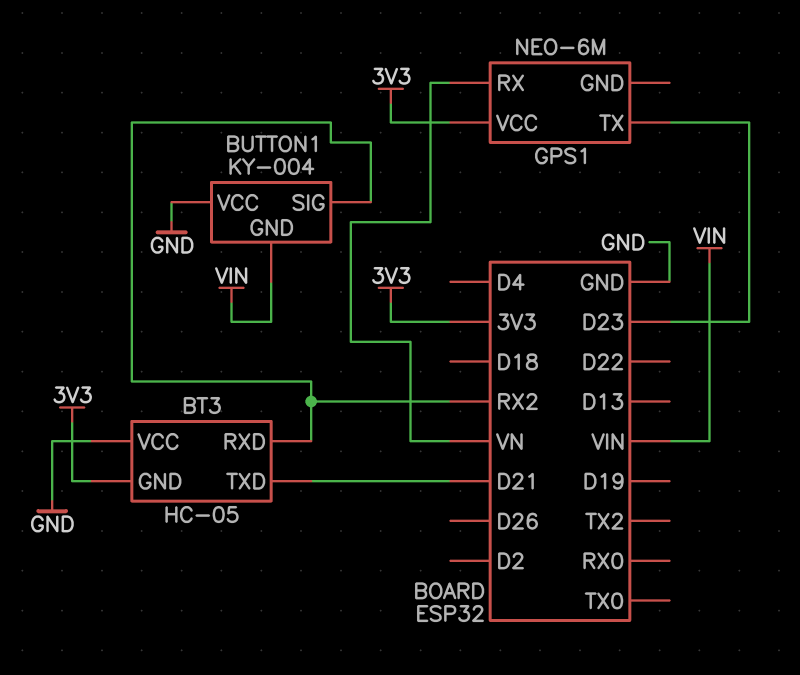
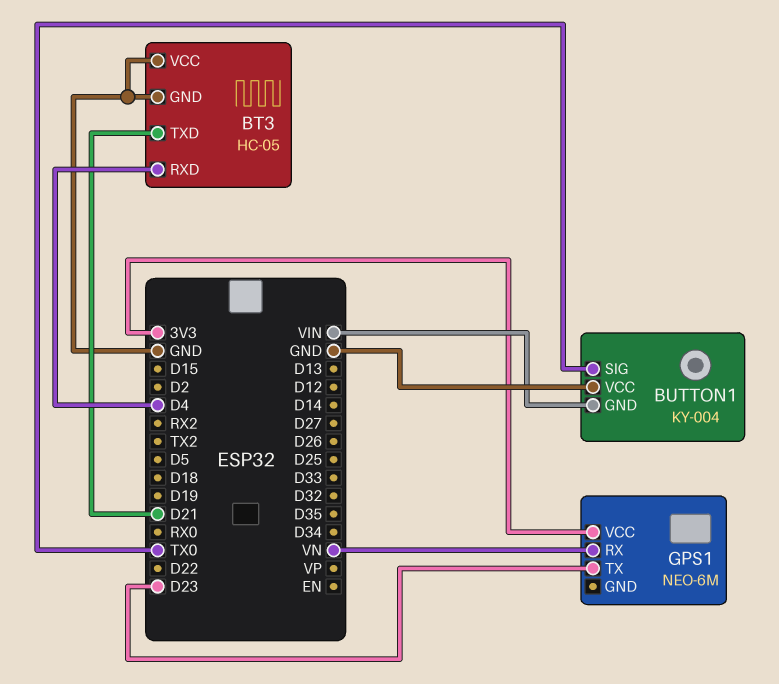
BT3 pin GND: 3V3 -> GND
BT3 pin RXD: RX2 -> D4
BUTTON1 pin SIG: RX2 -> TX0

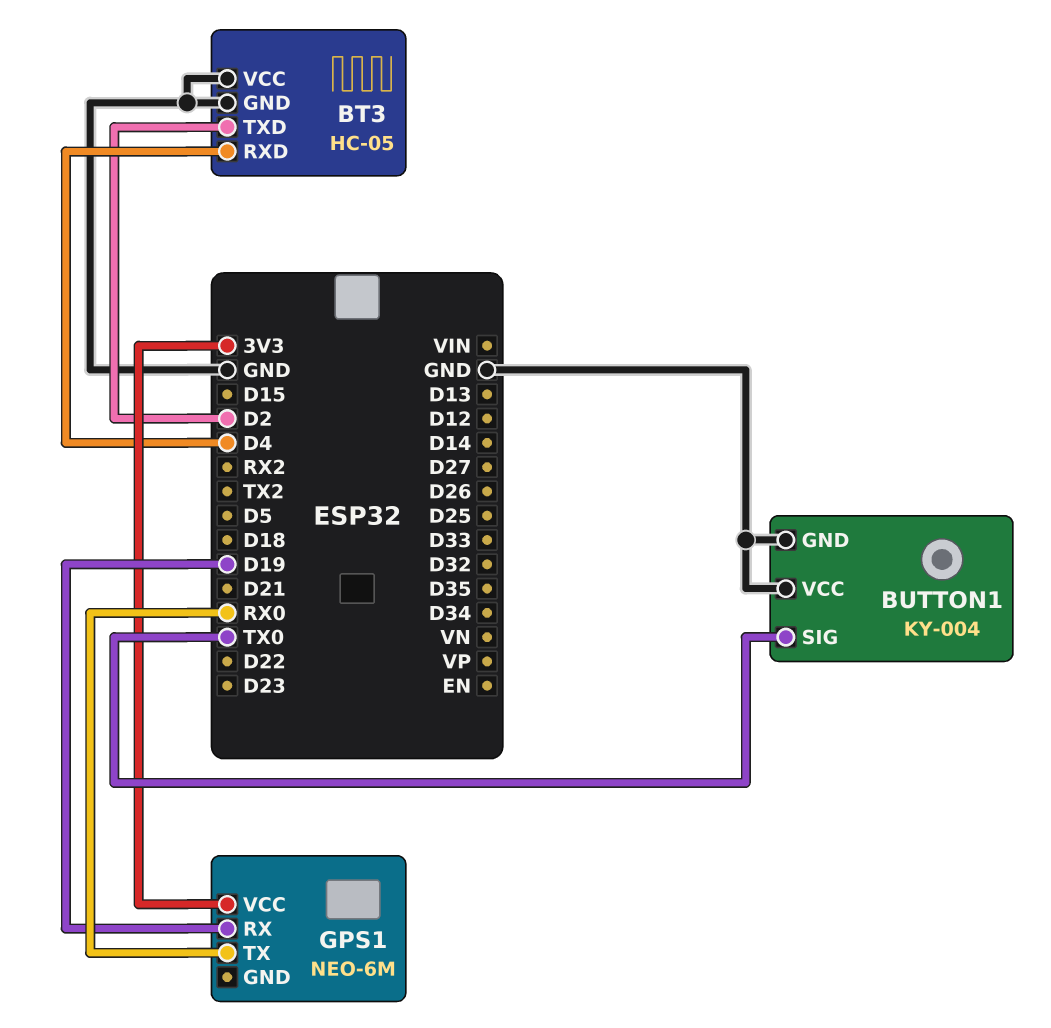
BT3 pin TXD: D21 -> D2
BUTTON1 pin GND: VIN -> GND
GPS1 pin RX: VN -> D19
GPS1 pin TX: D23 -> RX0

